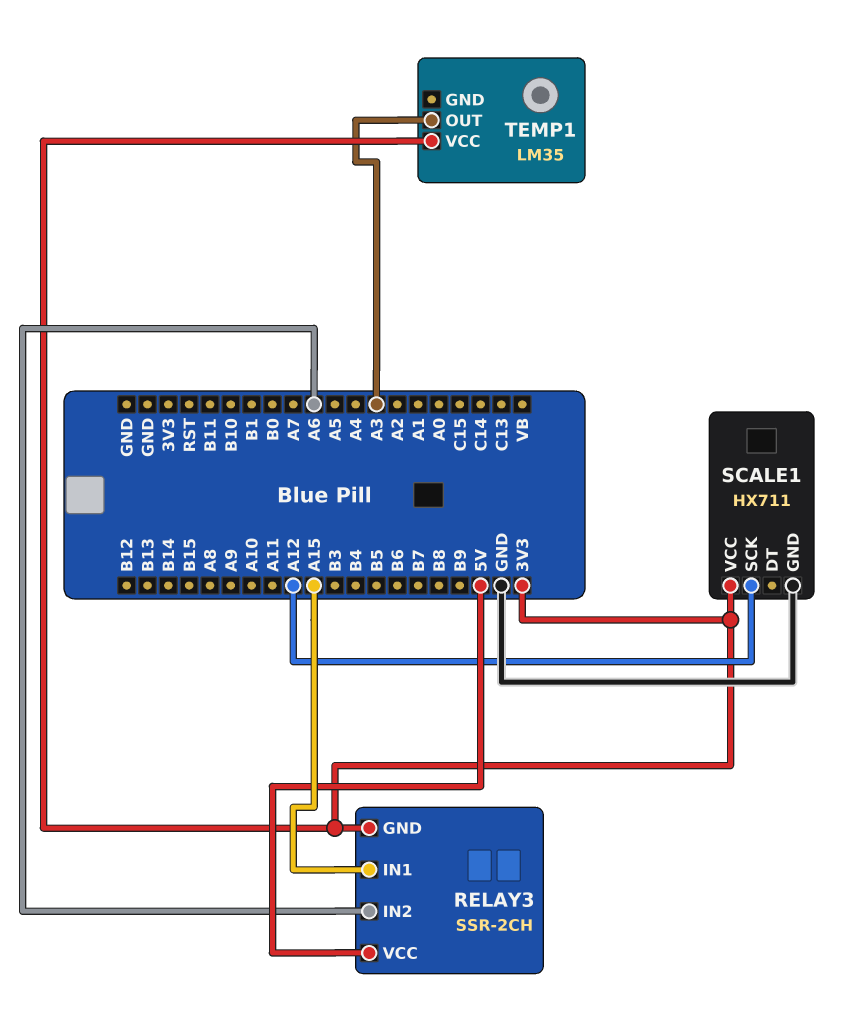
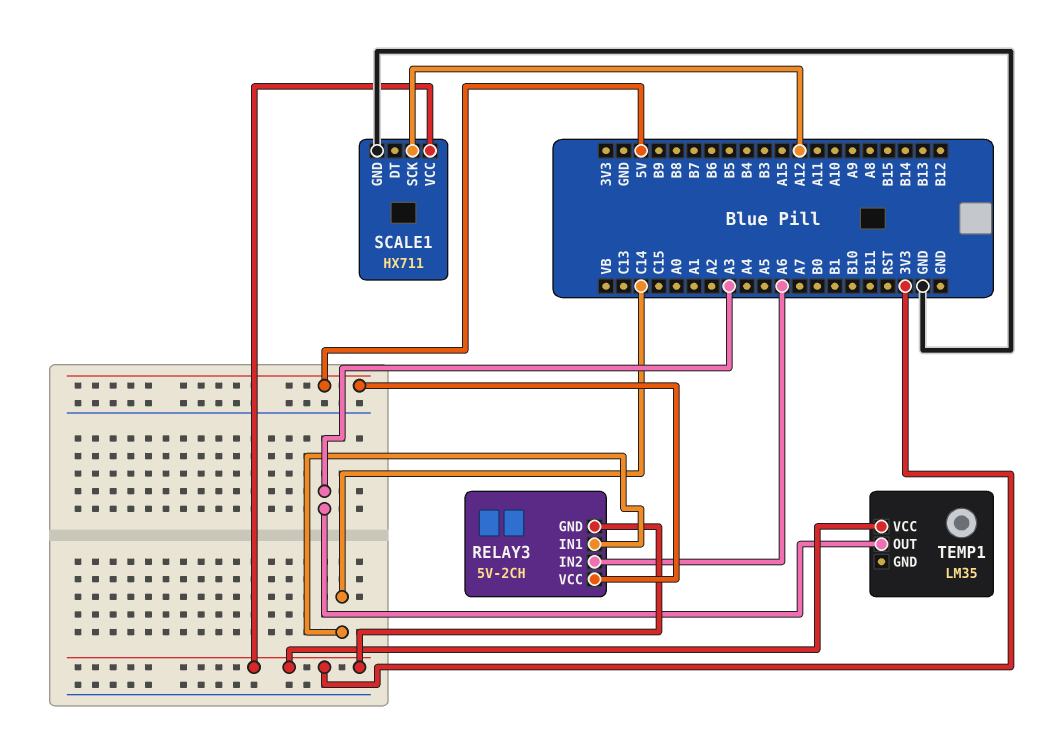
RELAY3: SSR-2CH -> 5V-2CH
RELAY3 pin IN1: A15 -> C14

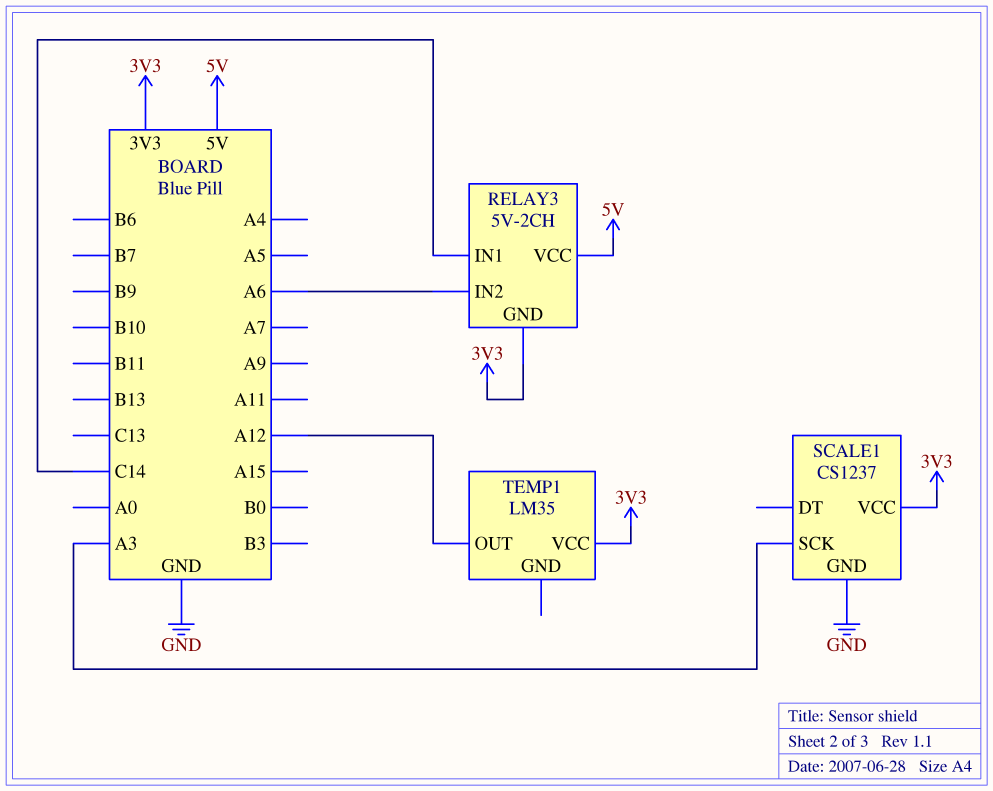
SCALE1: HX711 -> CS1237
SCALE1 pin SCK: A12 -> A3
TEMP1 pin OUT: A3 -> A12

